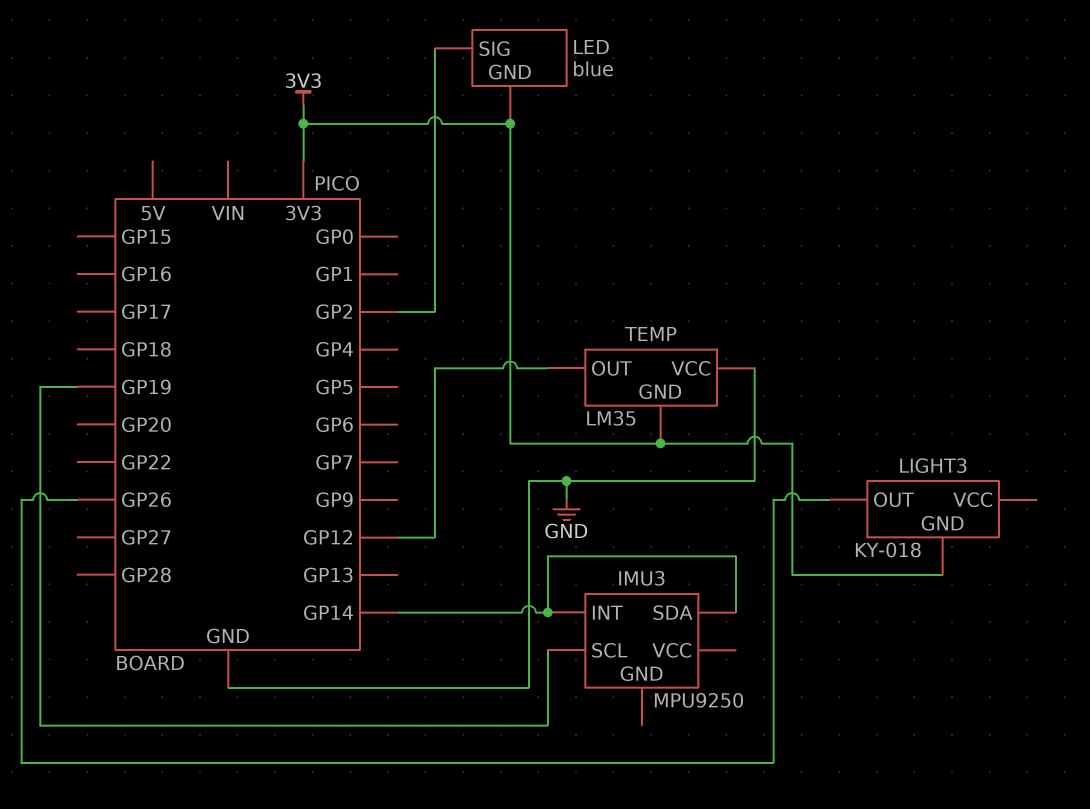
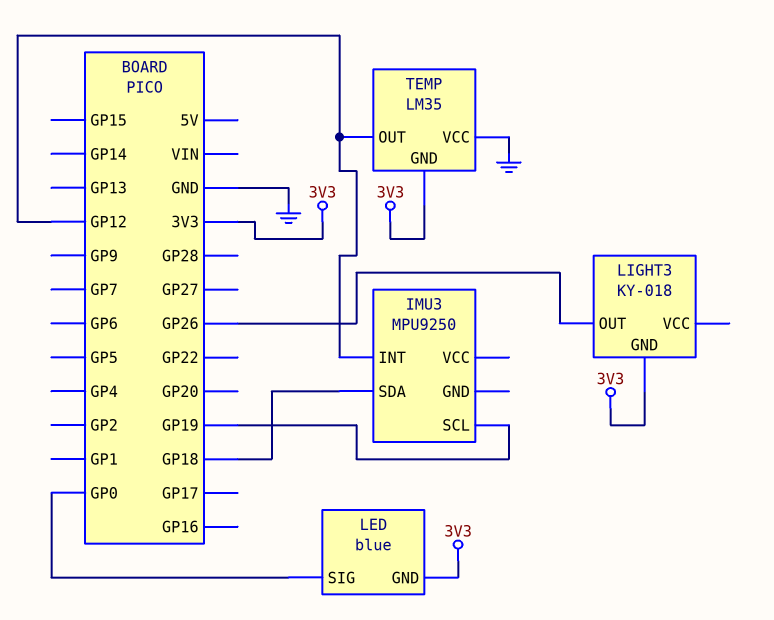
IMU3 pin INT: GP14 -> GP12
IMU3 pin SDA: GP14 -> GP18
LED pin SIG: GP2 -> GP0

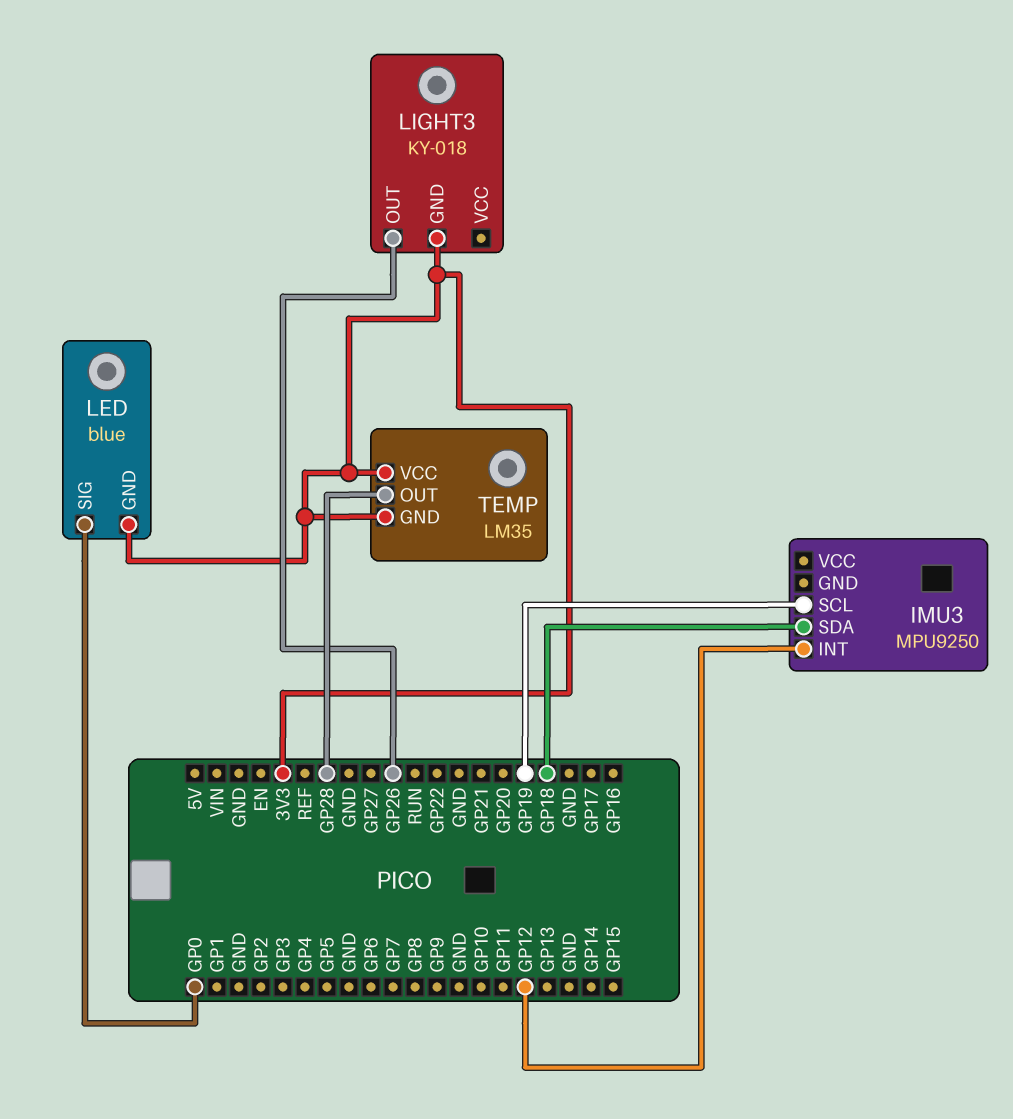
TEMP pin OUT: GP12 -> GP28
TEMP pin VCC: GND -> 3V3

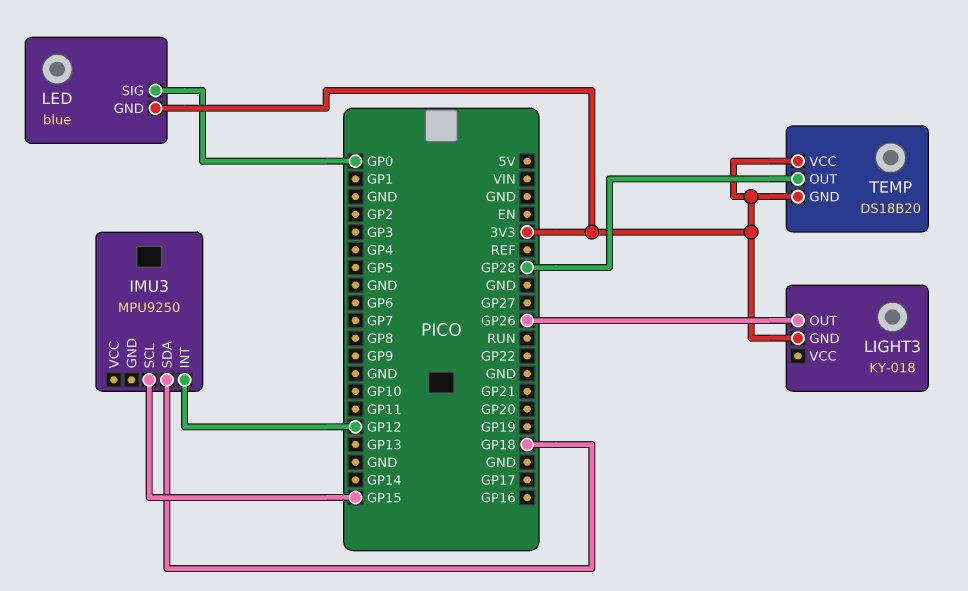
IMU3 pin SCL: GP19 -> GP15
TEMP: LM35 -> DS18B20

